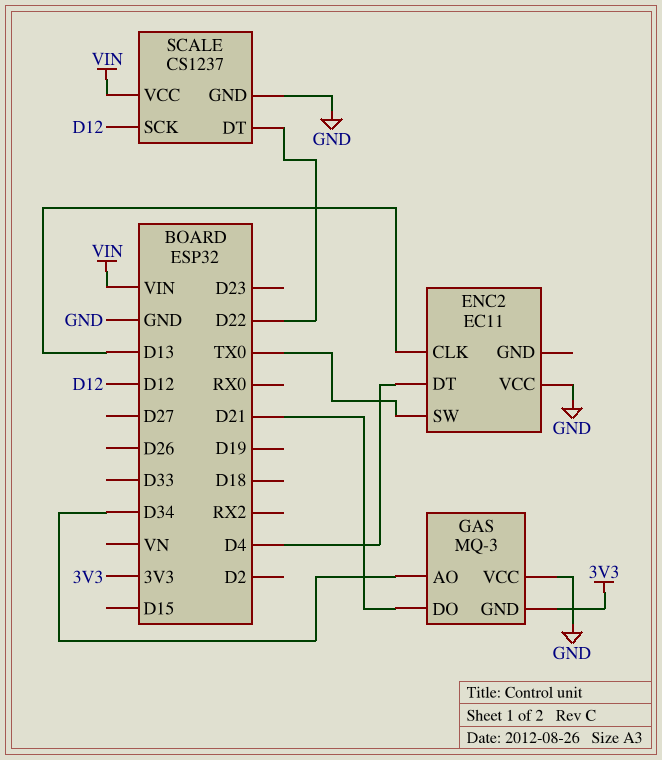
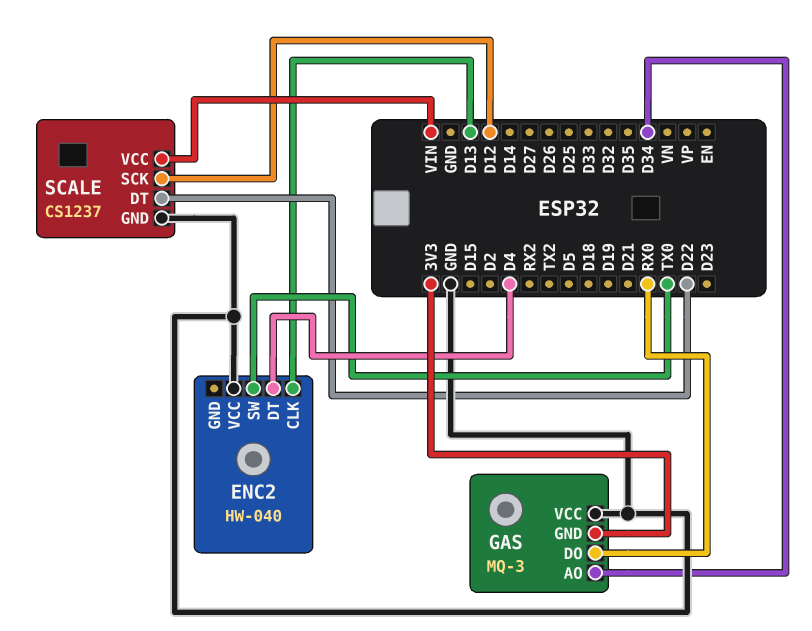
ENC2: EC11 -> HW-040
GAS pin DO: D21 -> RX0

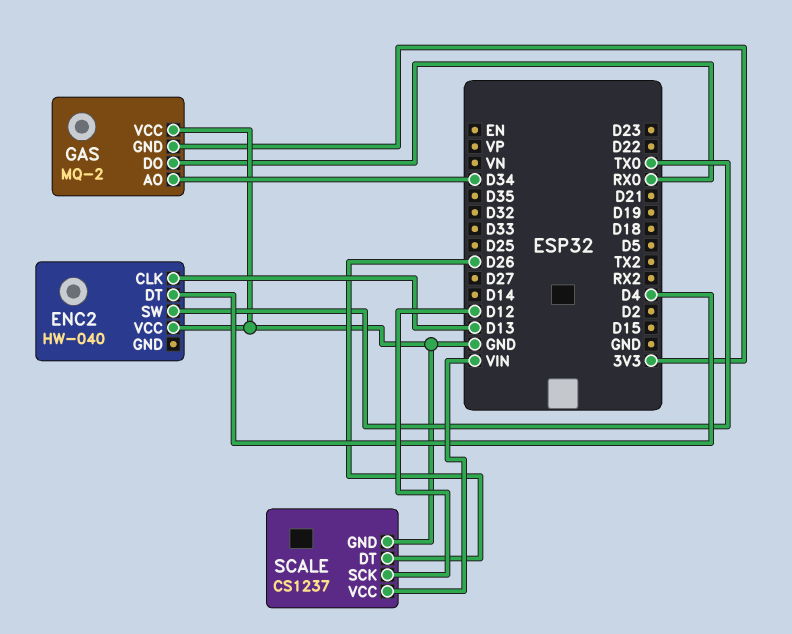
GAS: MQ-3 -> MQ-2
SCALE pin DT: D22 -> D26

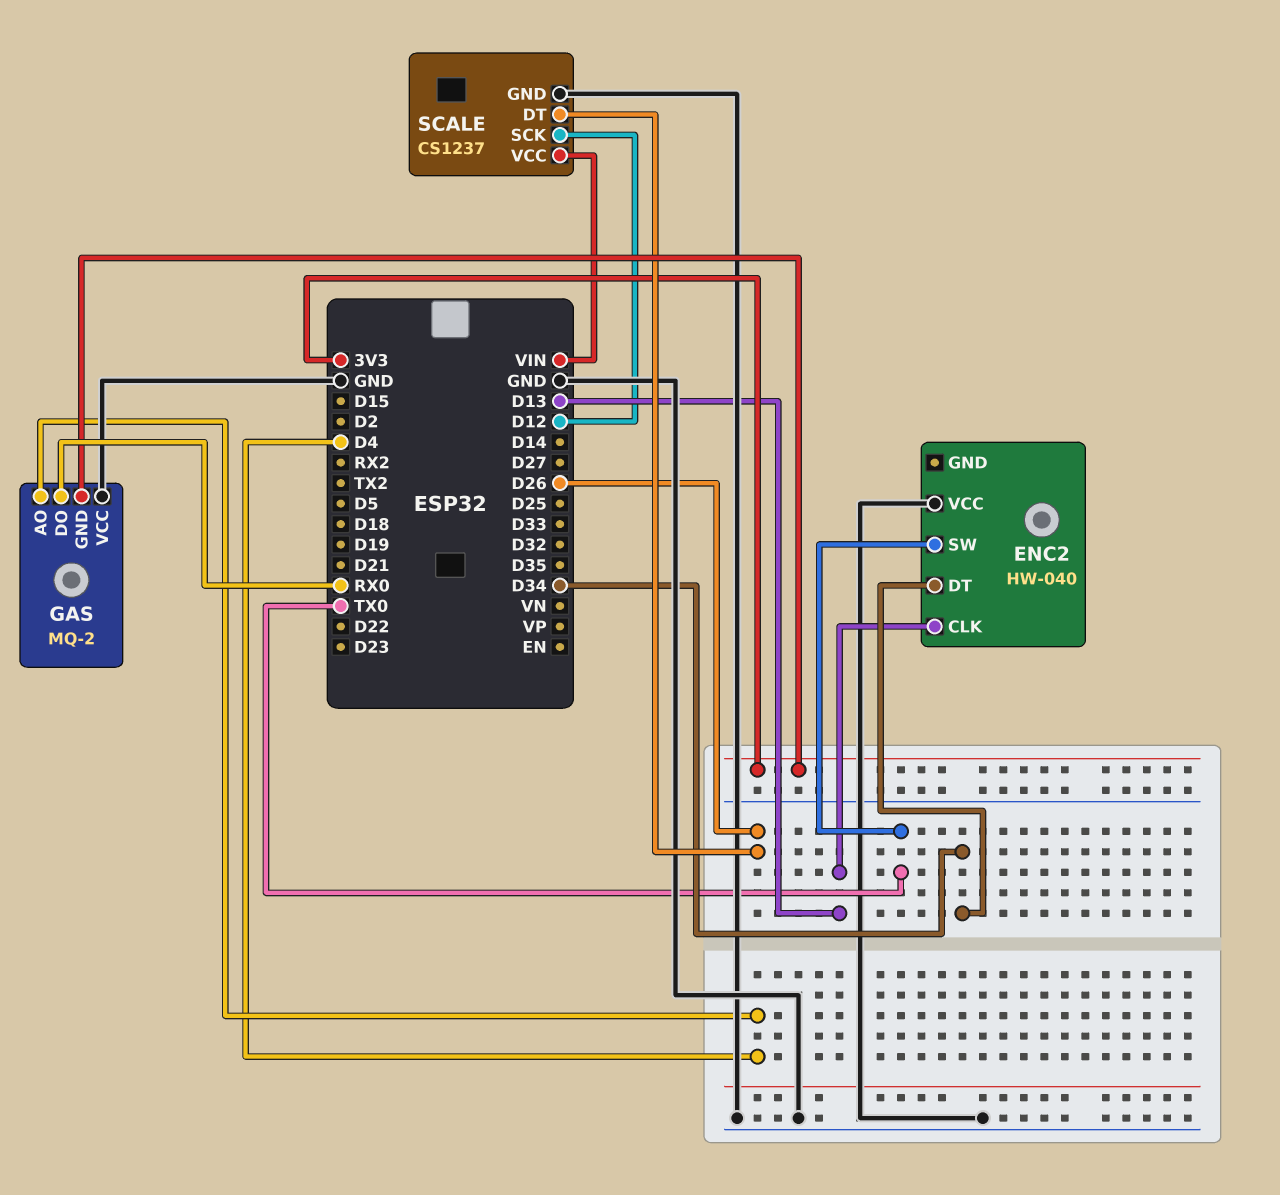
ENC2 pin DT: D4 -> D34
GAS pin AO: D34 -> D4

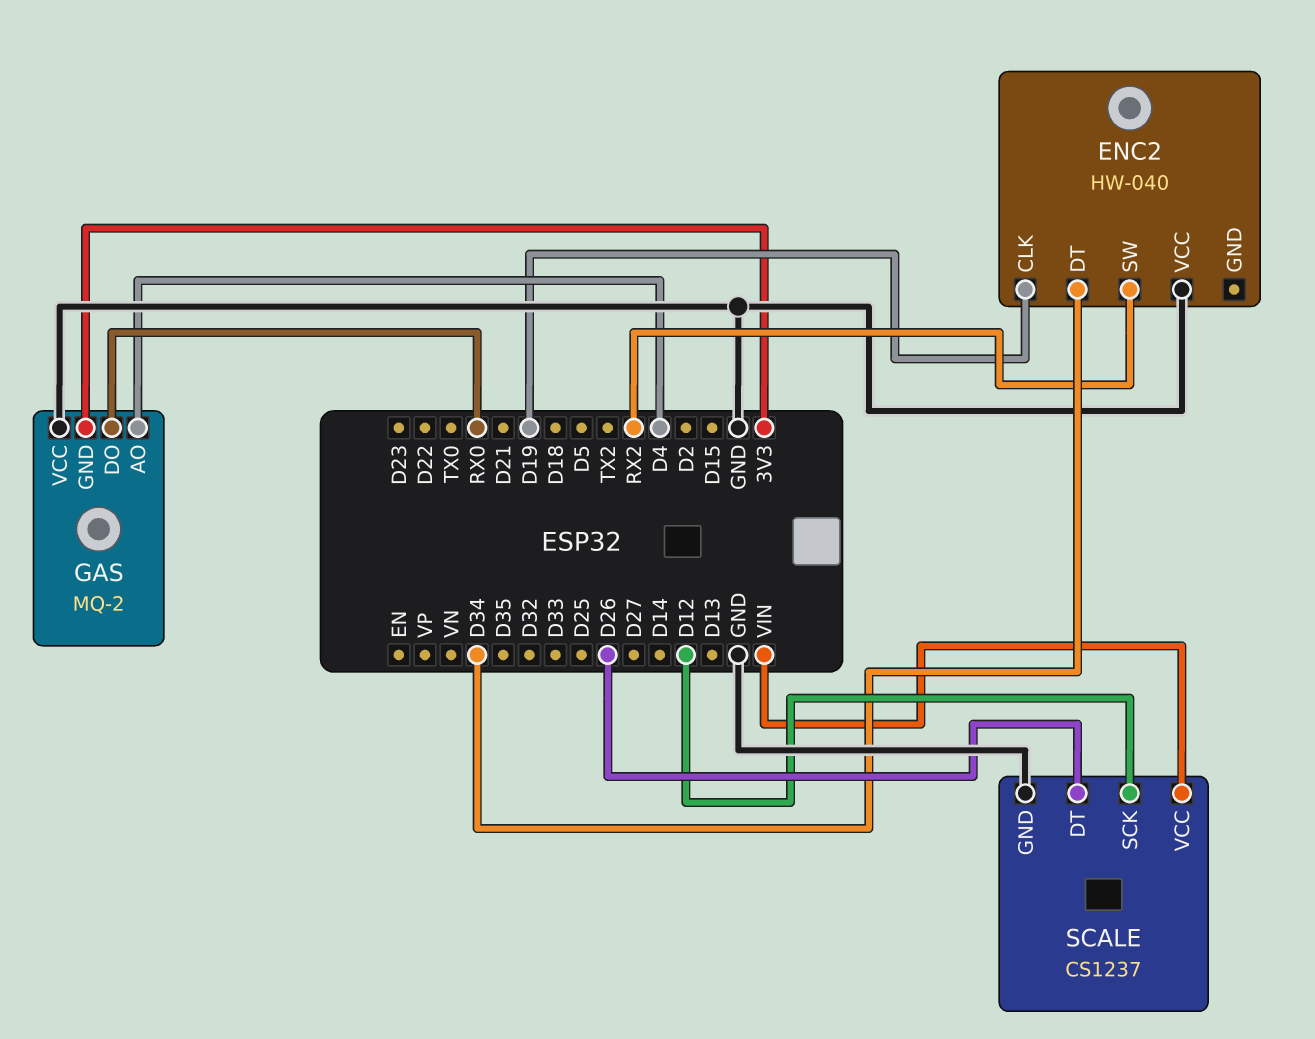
ENC2 pin CLK: D13 -> D19
ENC2 pin SW: TX0 -> RX2

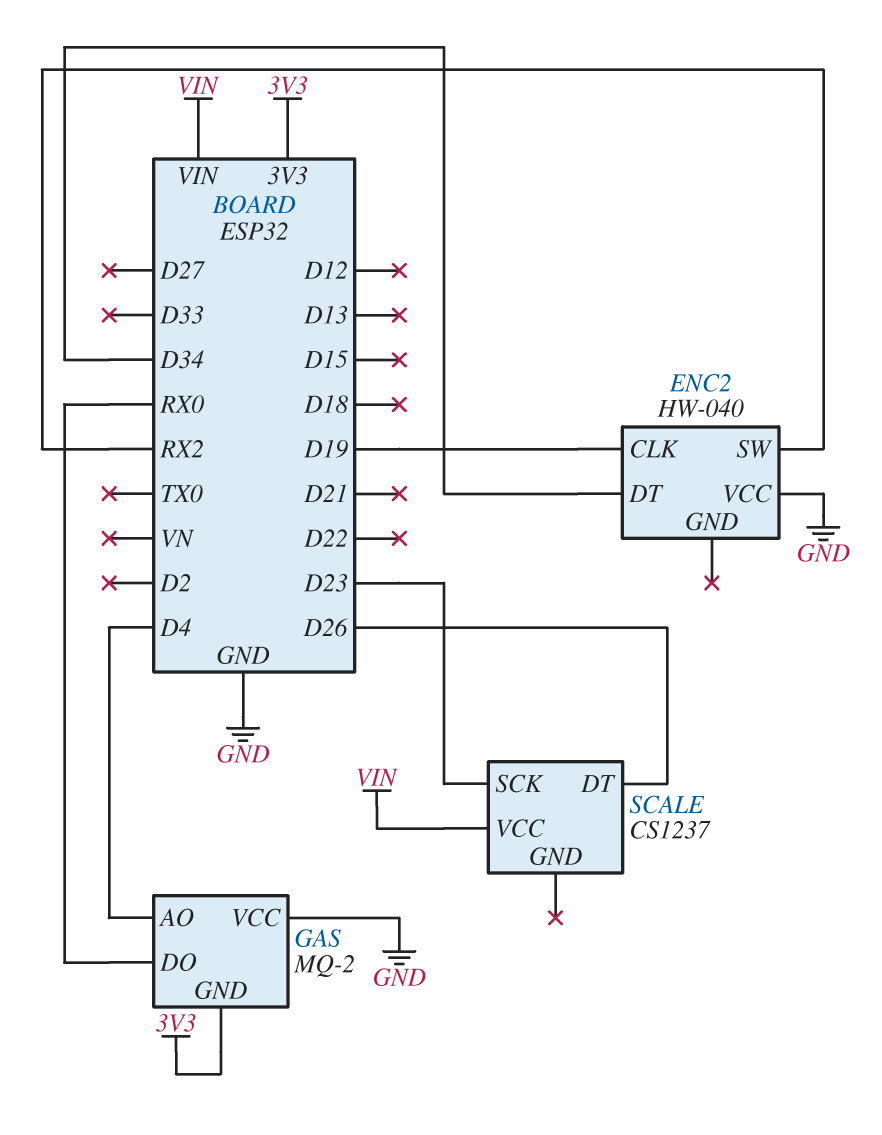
SCALE pin GND: GND -> none
SCALE pin SCK: D12 -> D23

